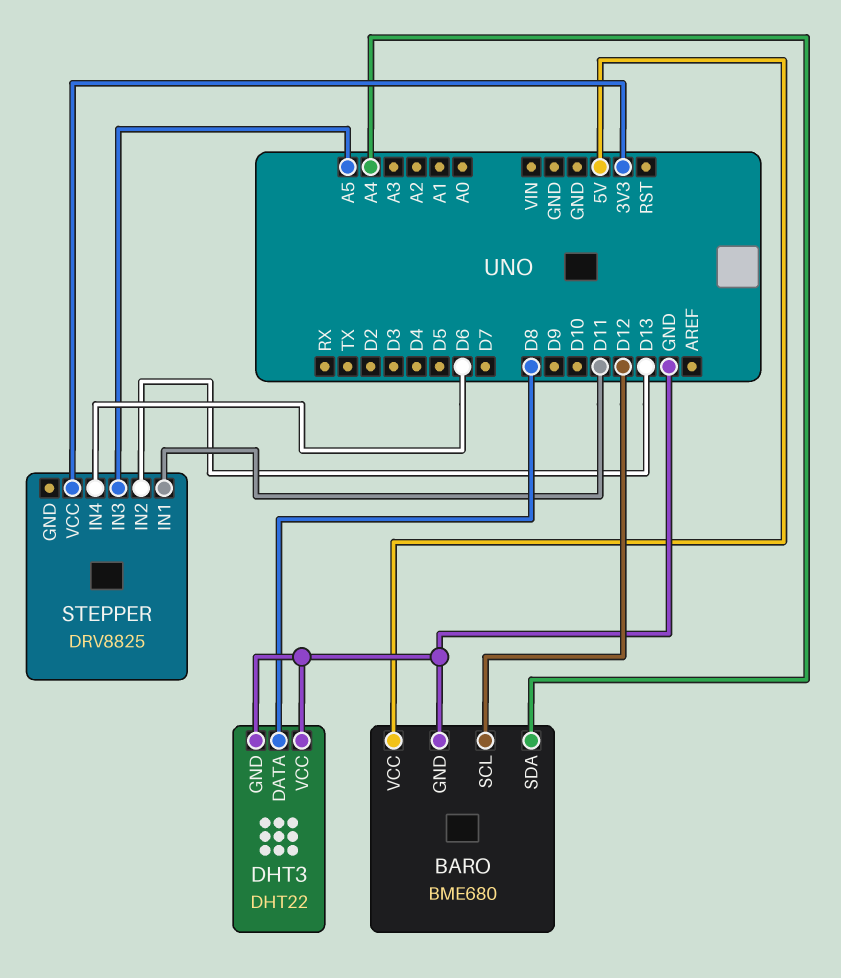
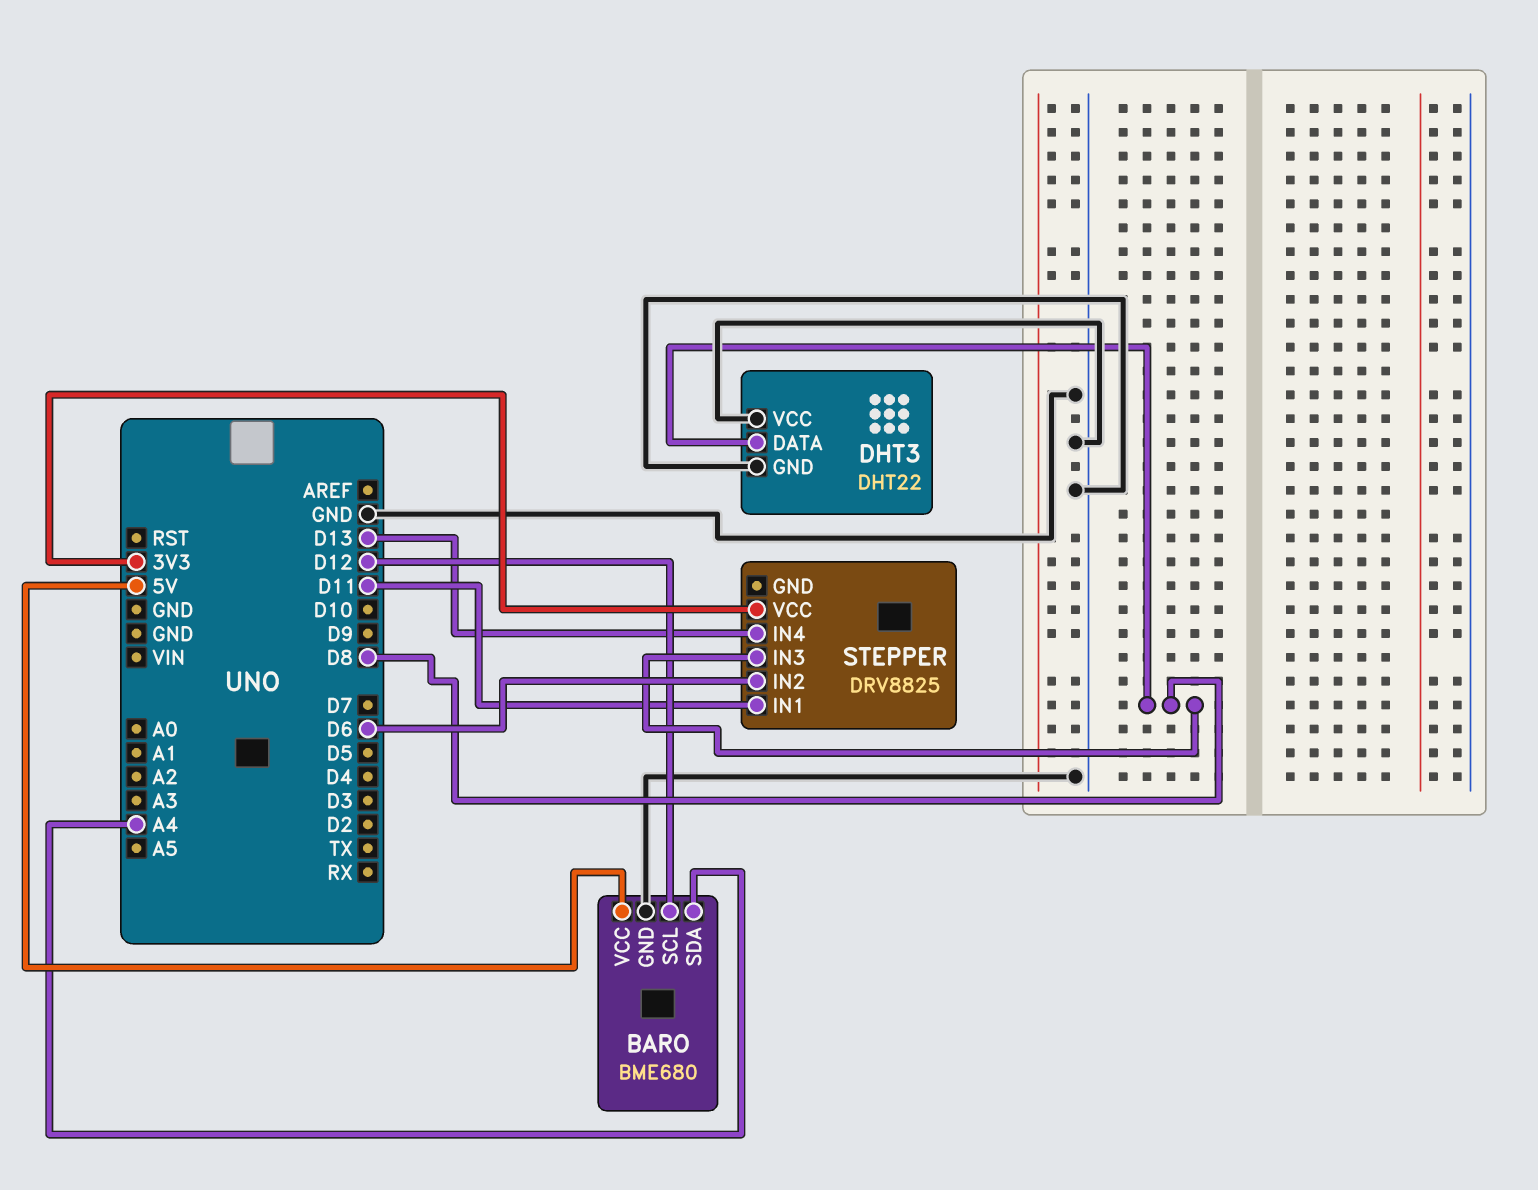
STEPPER pin IN2: D13 -> D6
STEPPER pin IN3: A5 -> D8
STEPPER pin IN4: D6 -> D13

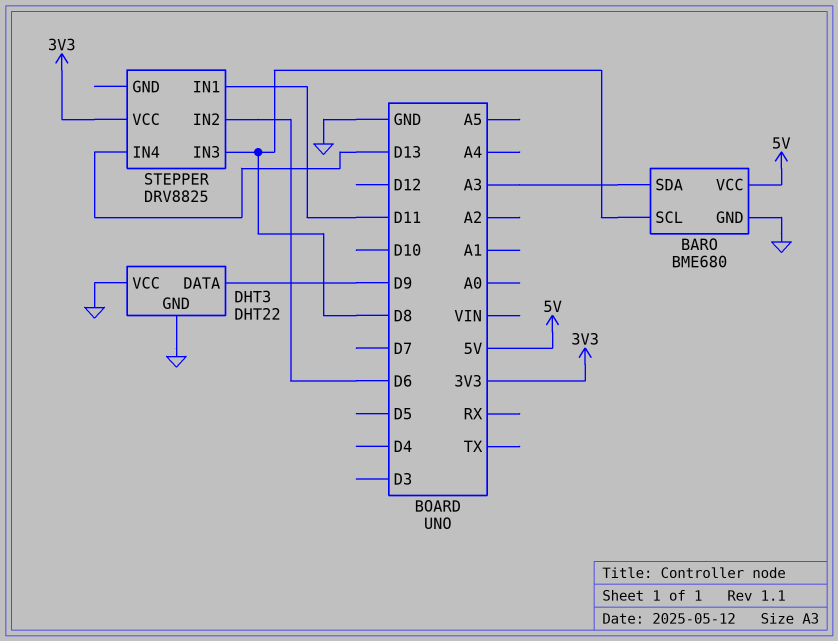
BARO pin SCL: D12 -> D8
BARO pin SDA: A4 -> A3
DHT3 pin DATA: D8 -> D9

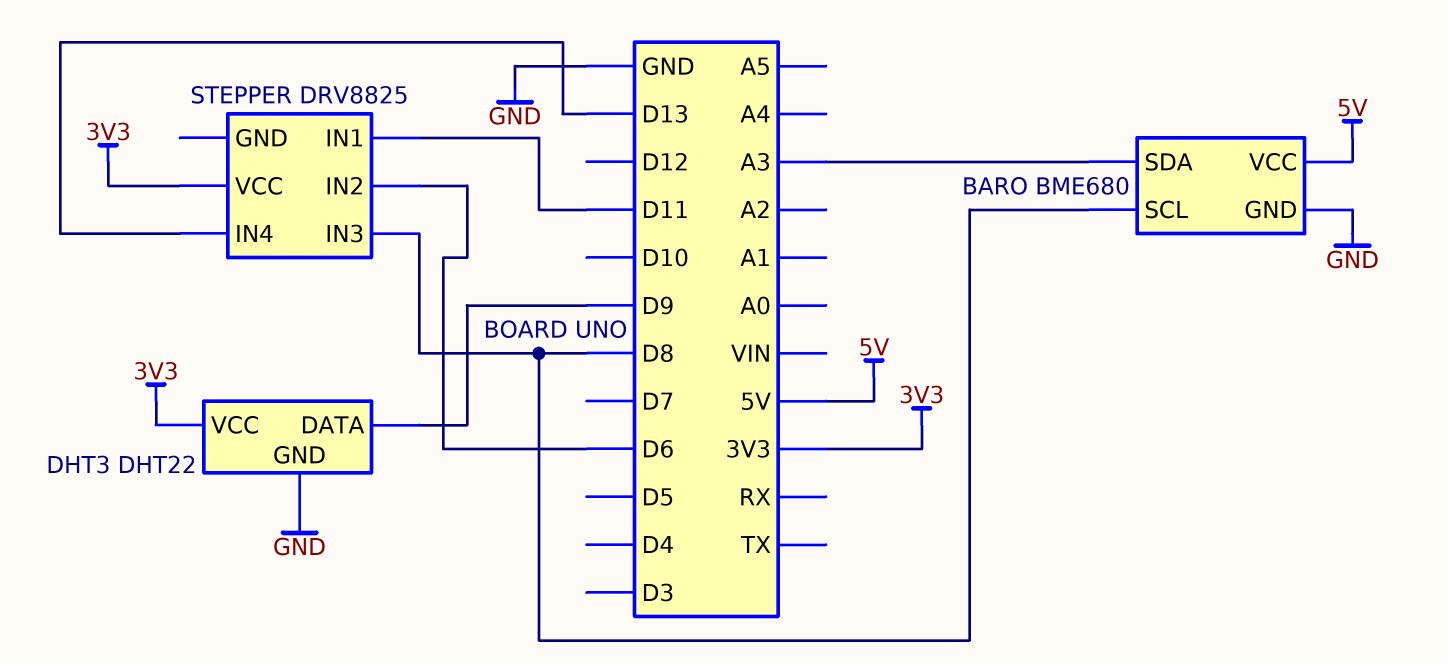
DHT3 pin VCC: GND -> 3V3

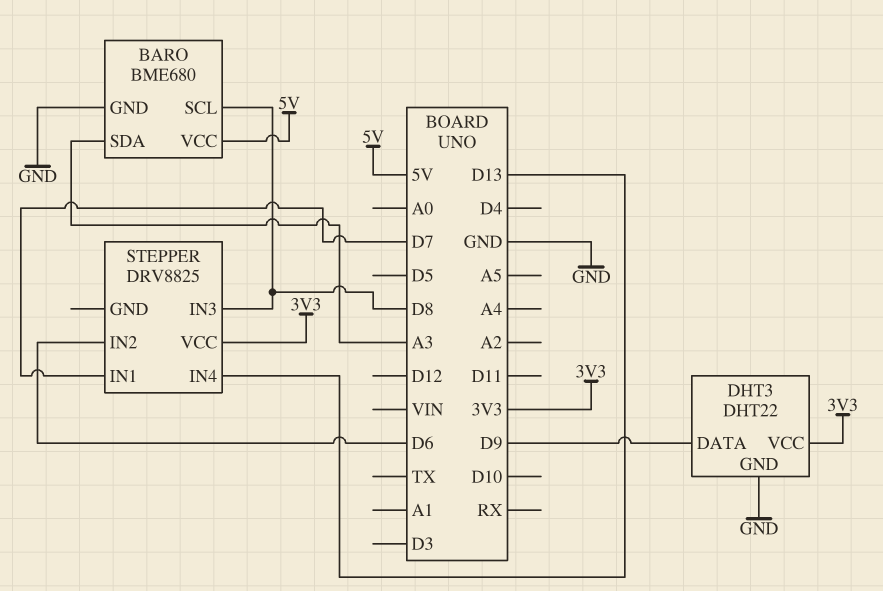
STEPPER pin IN1: D11 -> D7

